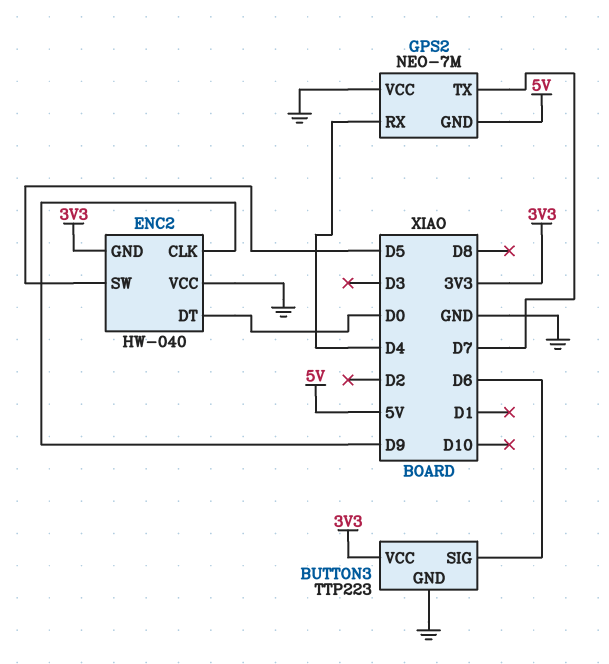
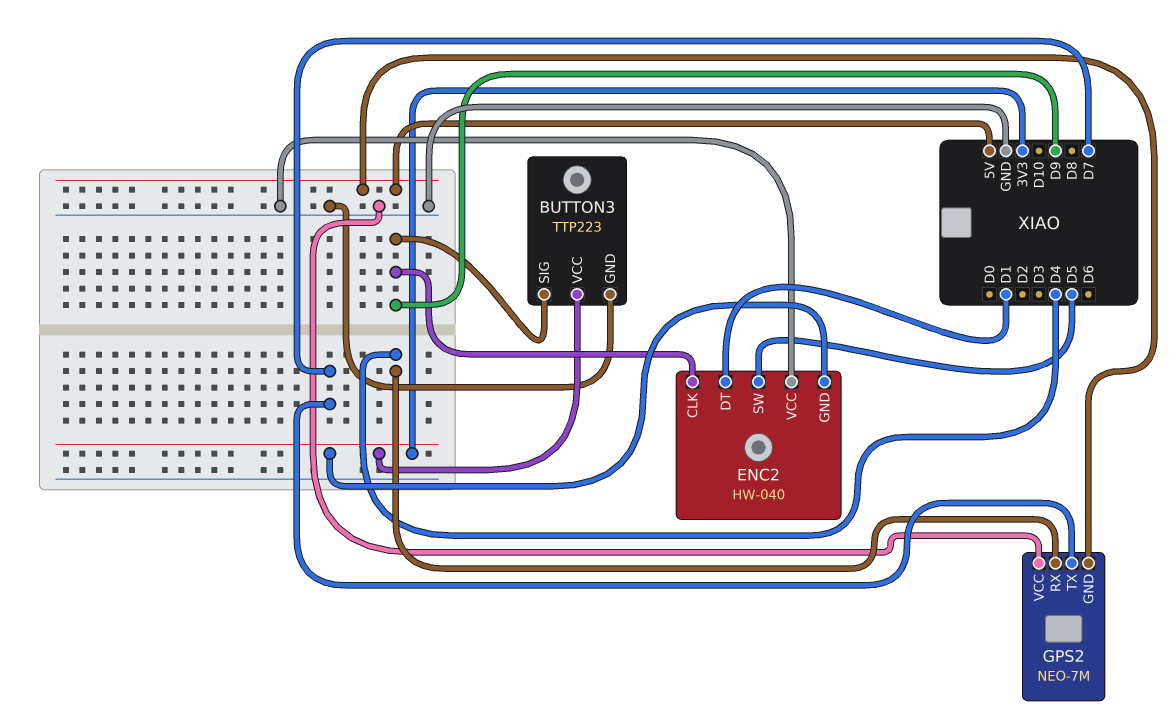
BUTTON3 pin SIG: D6 -> D9
ENC2 pin DT: D0 -> D1

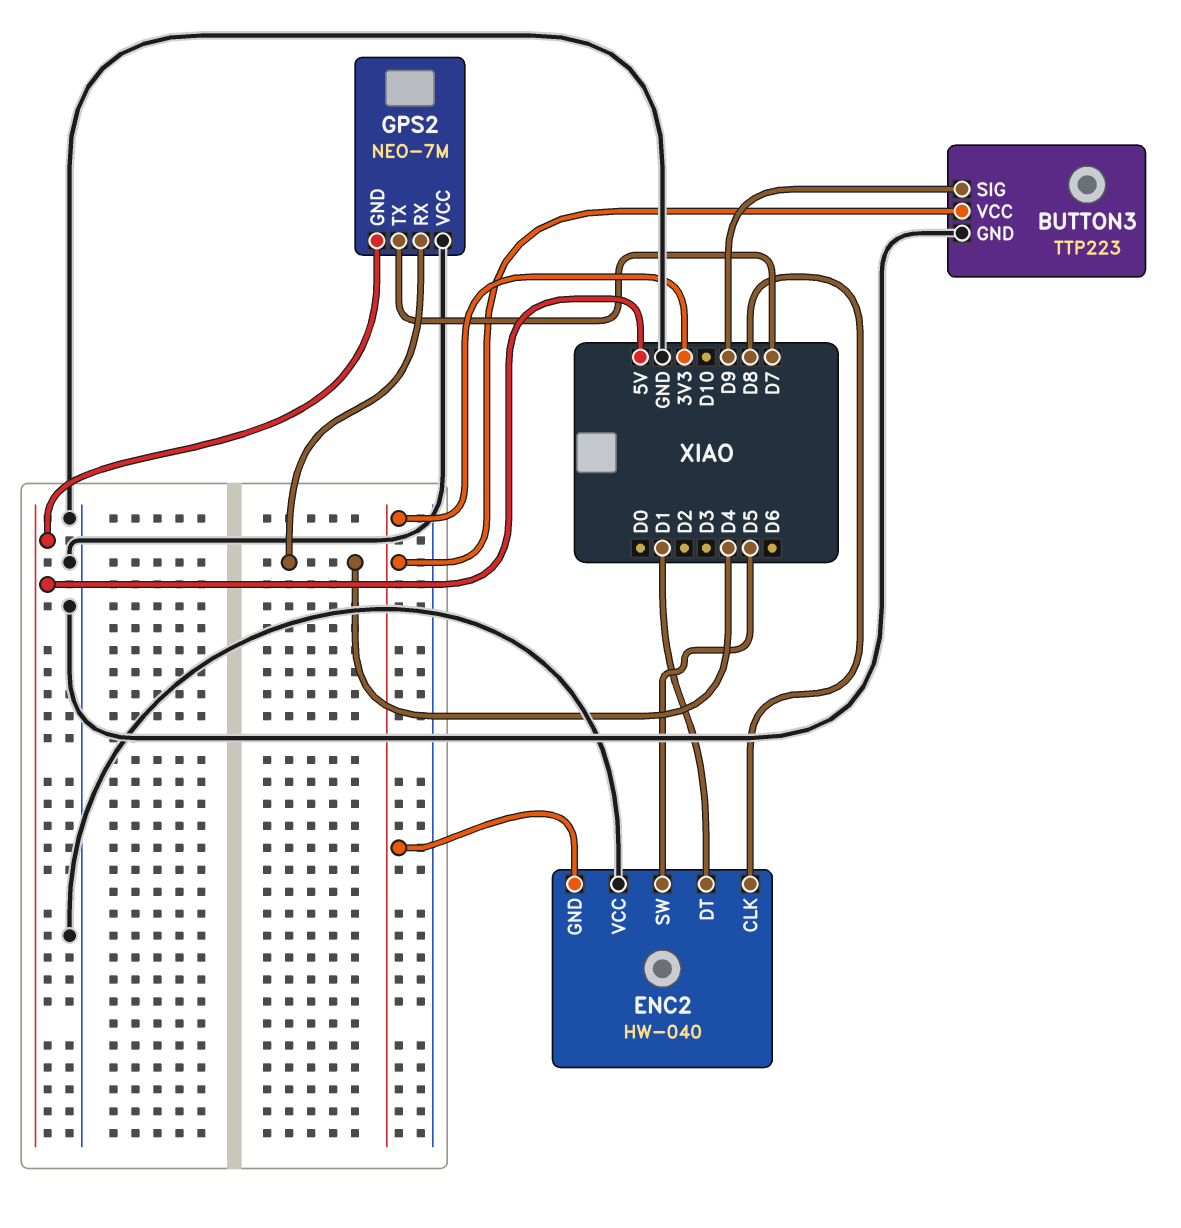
ENC2 pin CLK: D9 -> D8

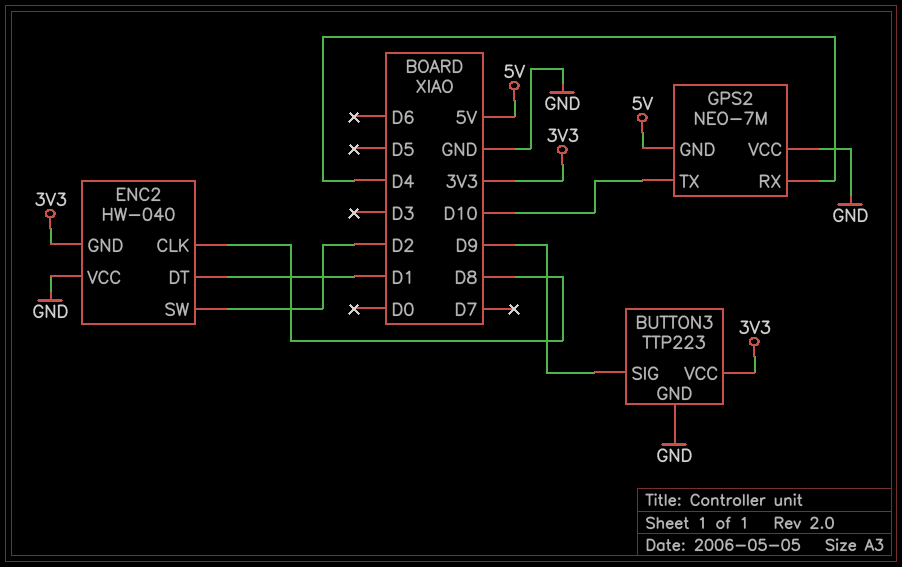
ENC2 pin SW: D5 -> D2
GPS2 pin TX: D7 -> D10

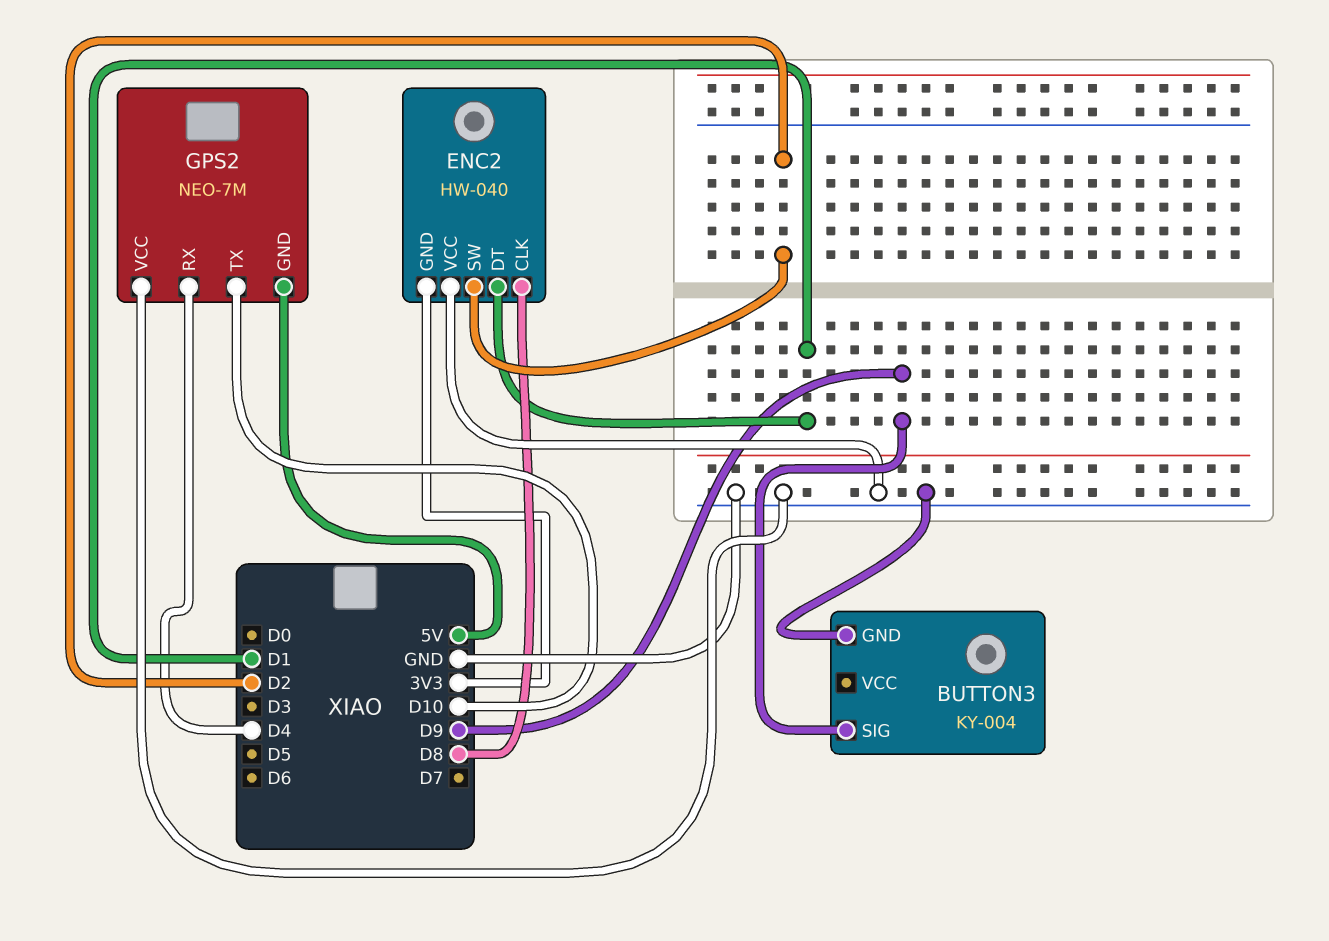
BUTTON3: TTP223 -> KY-004
BUTTON3 pin VCC: 3V3 -> none

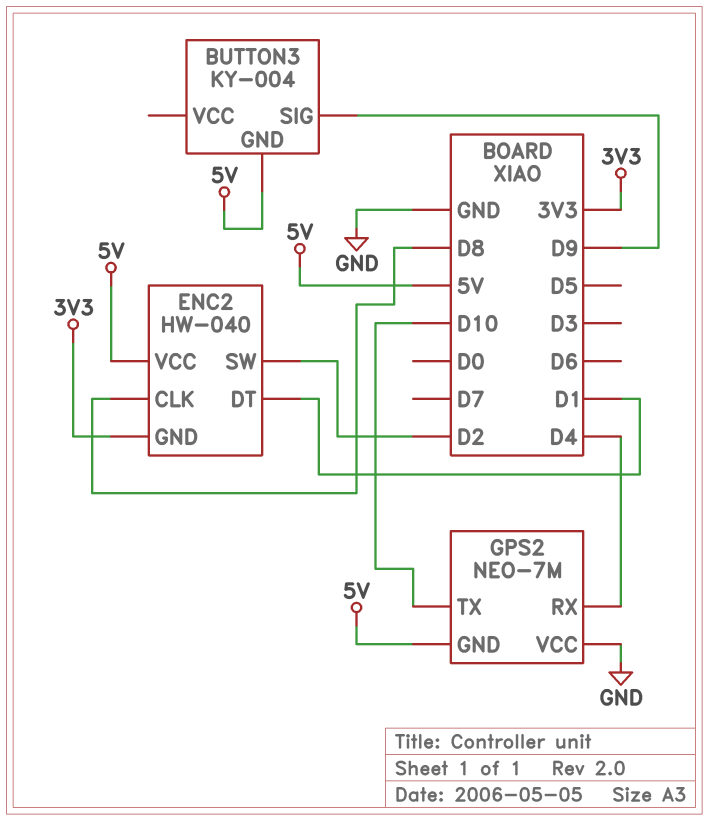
BUTTON3 pin GND: GND -> 5V
ENC2 pin VCC: GND -> 5V

